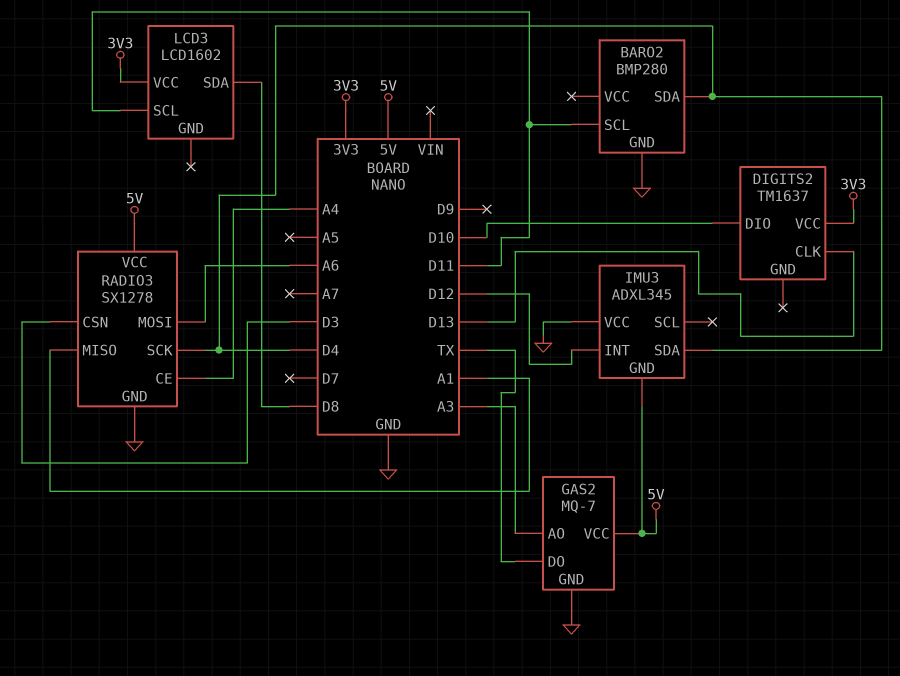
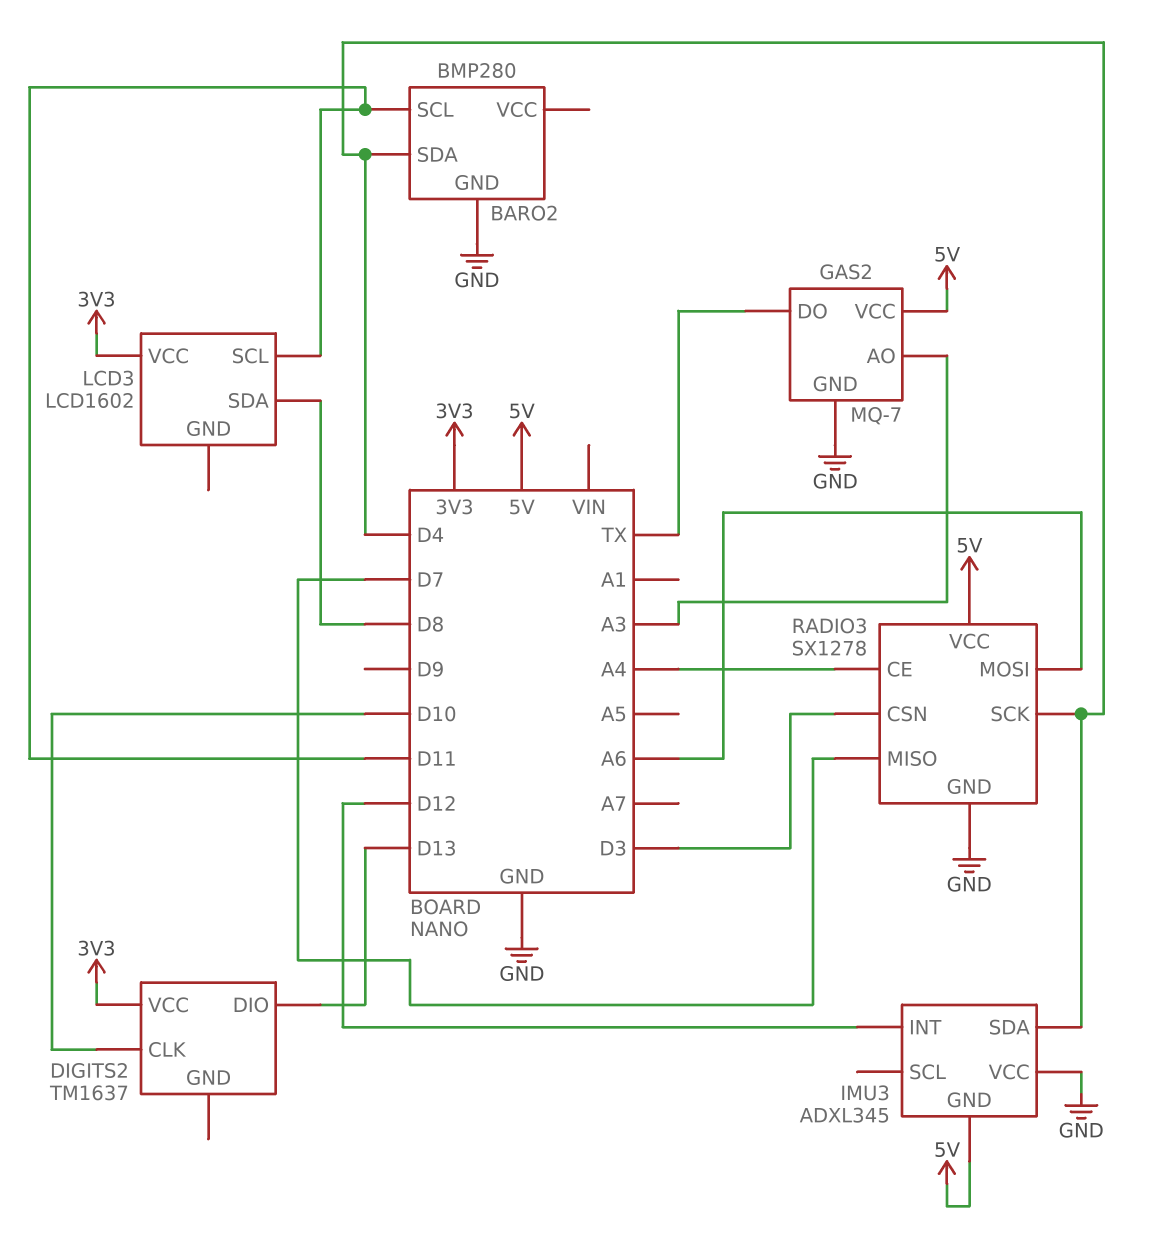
DIGITS2 pin CLK: D13 -> D10
DIGITS2 pin DIO: D10 -> D13
RADIO3 pin MISO: A1 -> D7

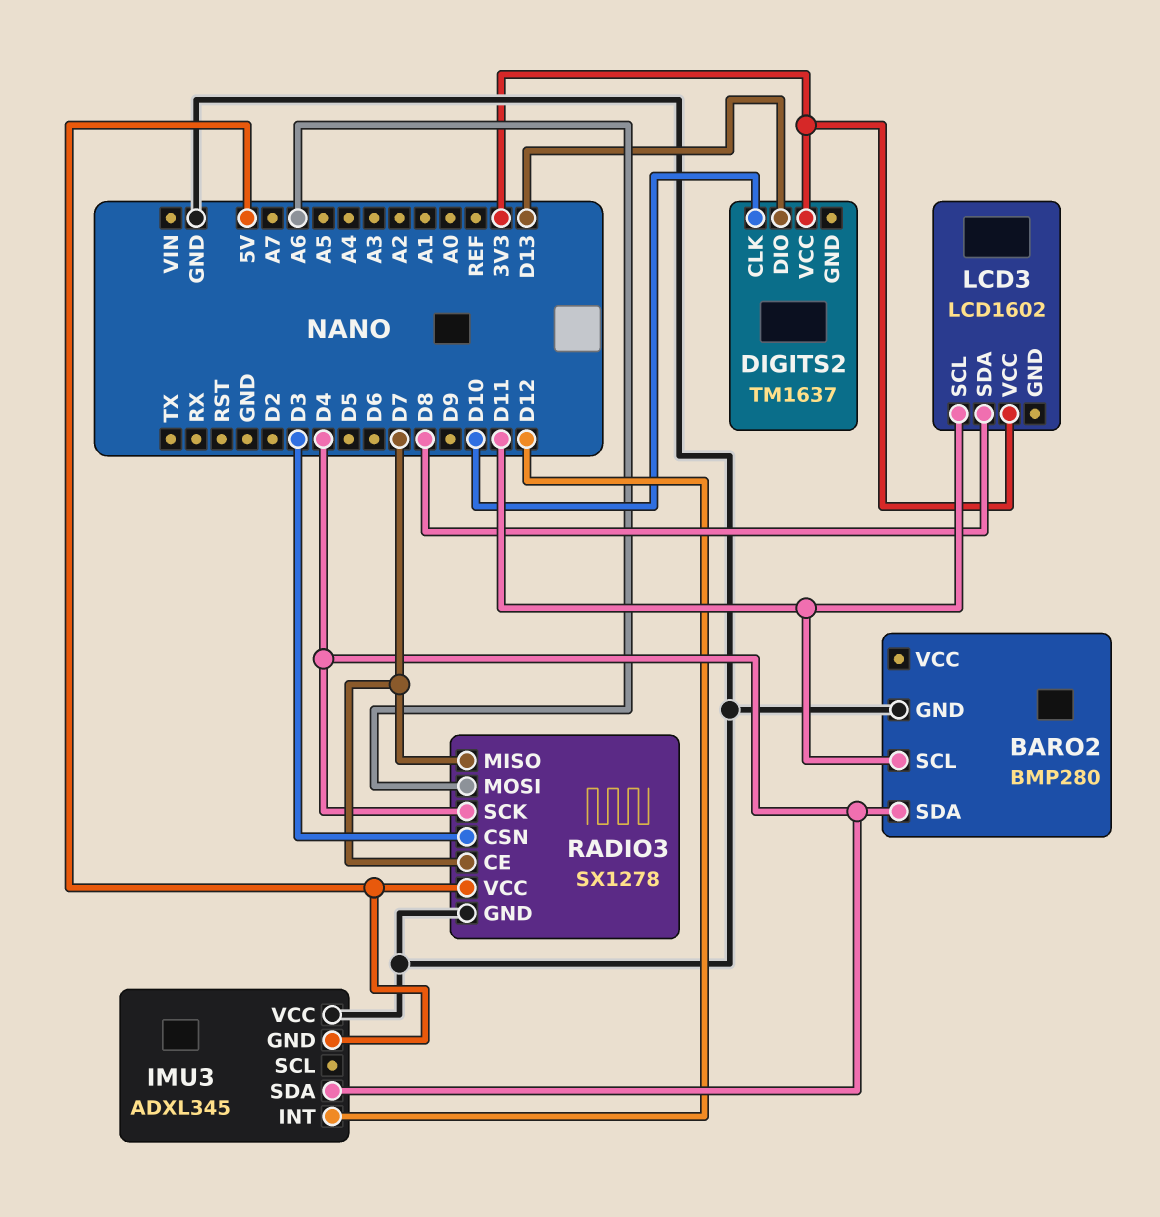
GAS2: MQ-7 -> none
GAS2 pin AO: A3 -> none
GAS2 pin DO: TX -> none
GAS2 pin GND: GND -> none
GAS2 pin VCC: 5V -> none
RADIO3 pin CE: A4 -> D7

